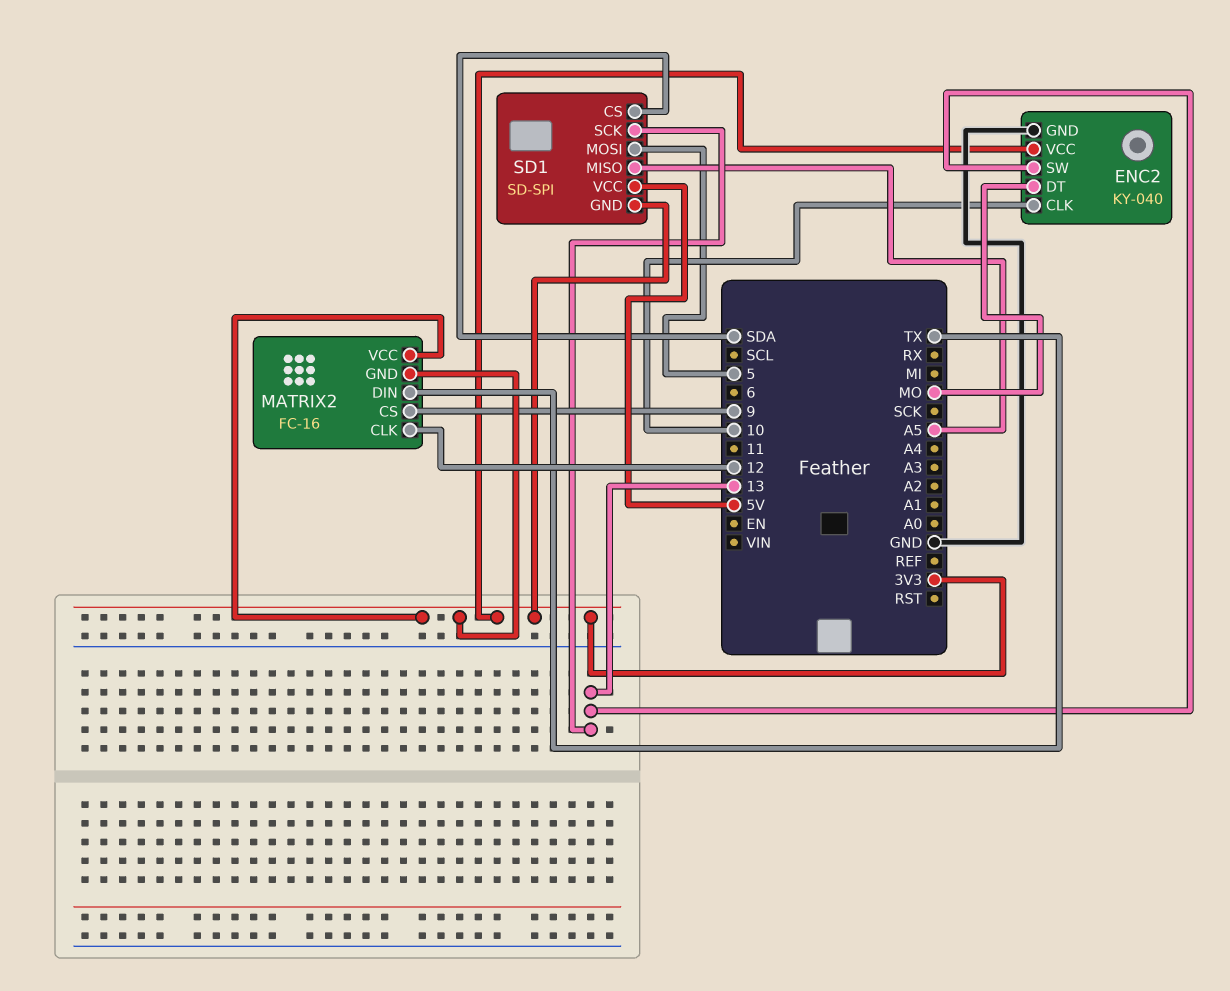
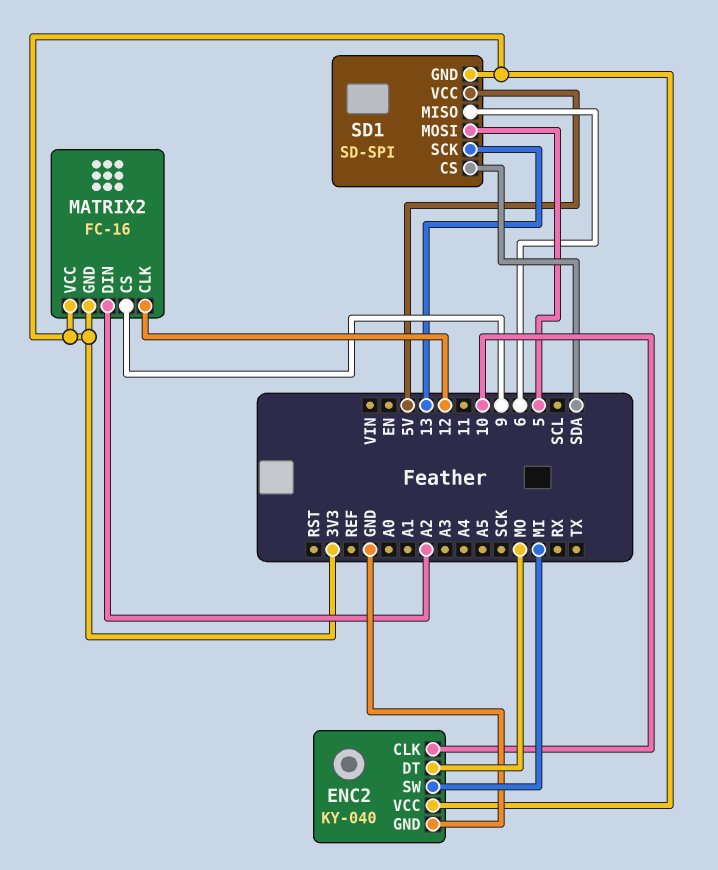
ENC2 pin SW: 13 -> MI
MATRIX2 pin DIN: TX -> A2
SD1 pin MISO: A5 -> 6

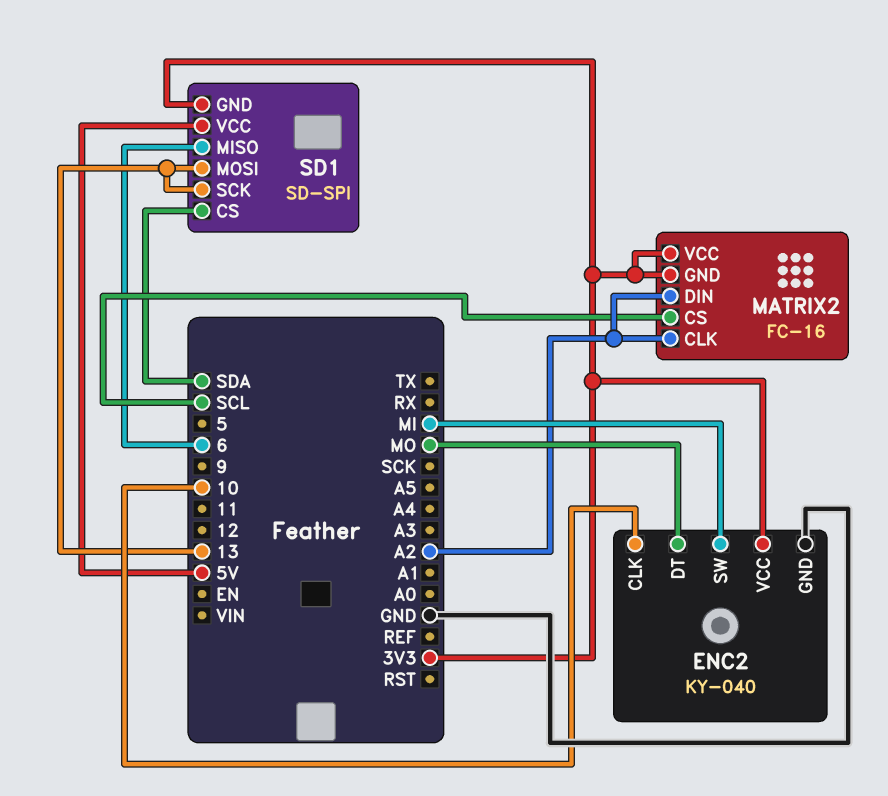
MATRIX2 pin CLK: 12 -> A2
MATRIX2 pin CS: 9 -> SCL
SD1 pin MOSI: 5 -> 13

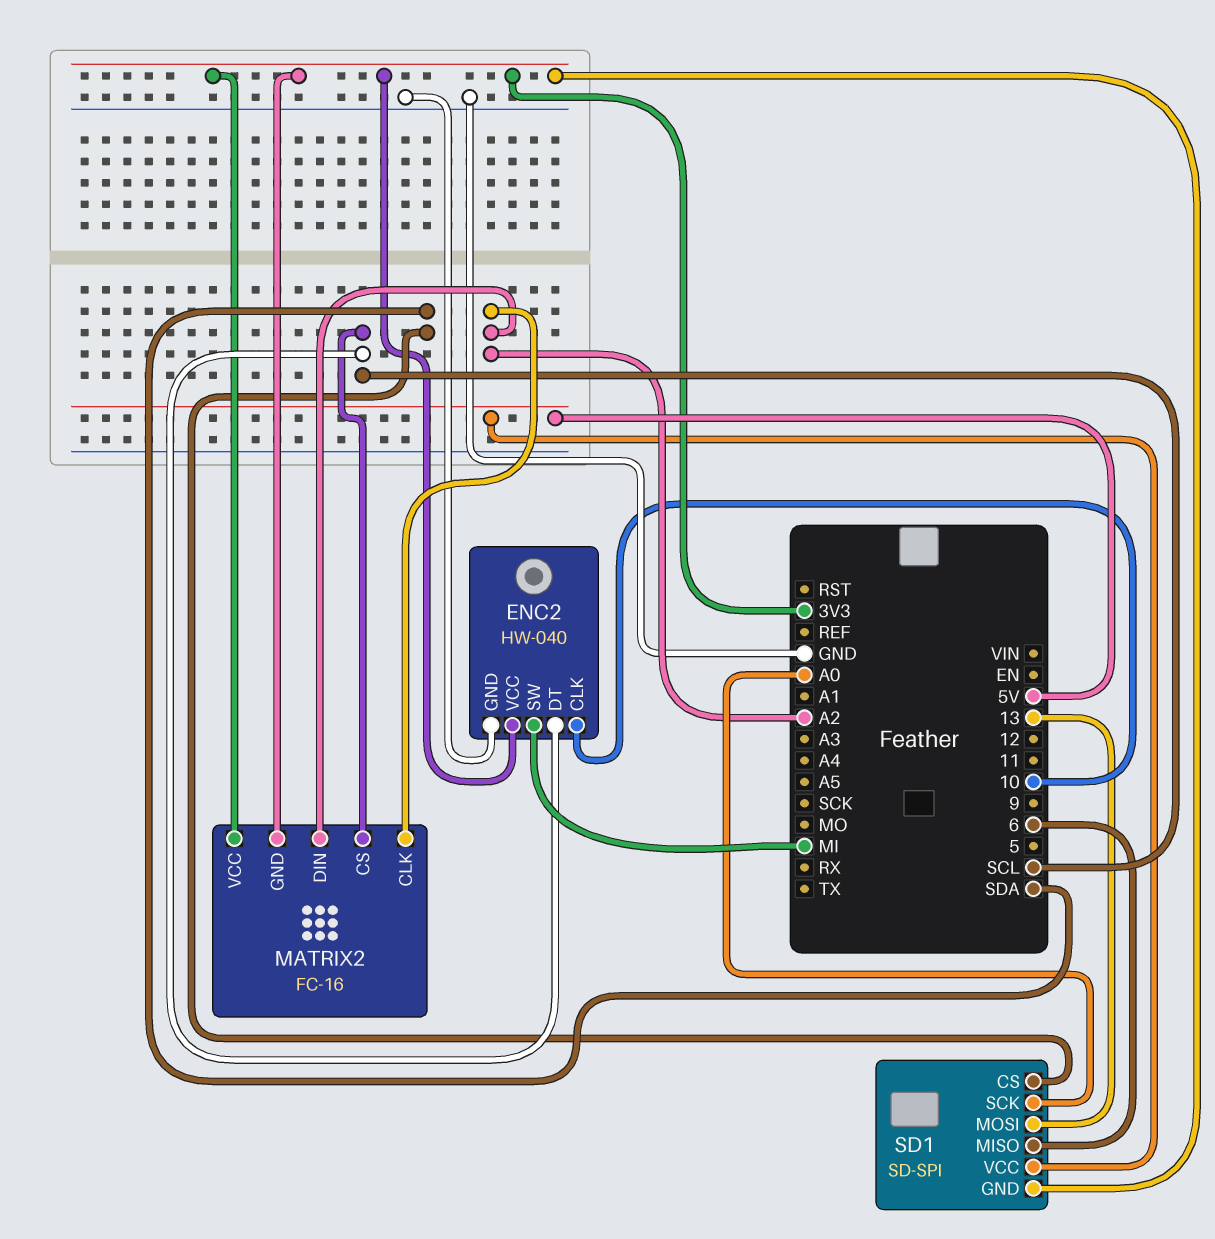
ENC2: KY-040 -> HW-040
ENC2 pin DT: MO -> SCL
SD1 pin SCK: 13 -> A0

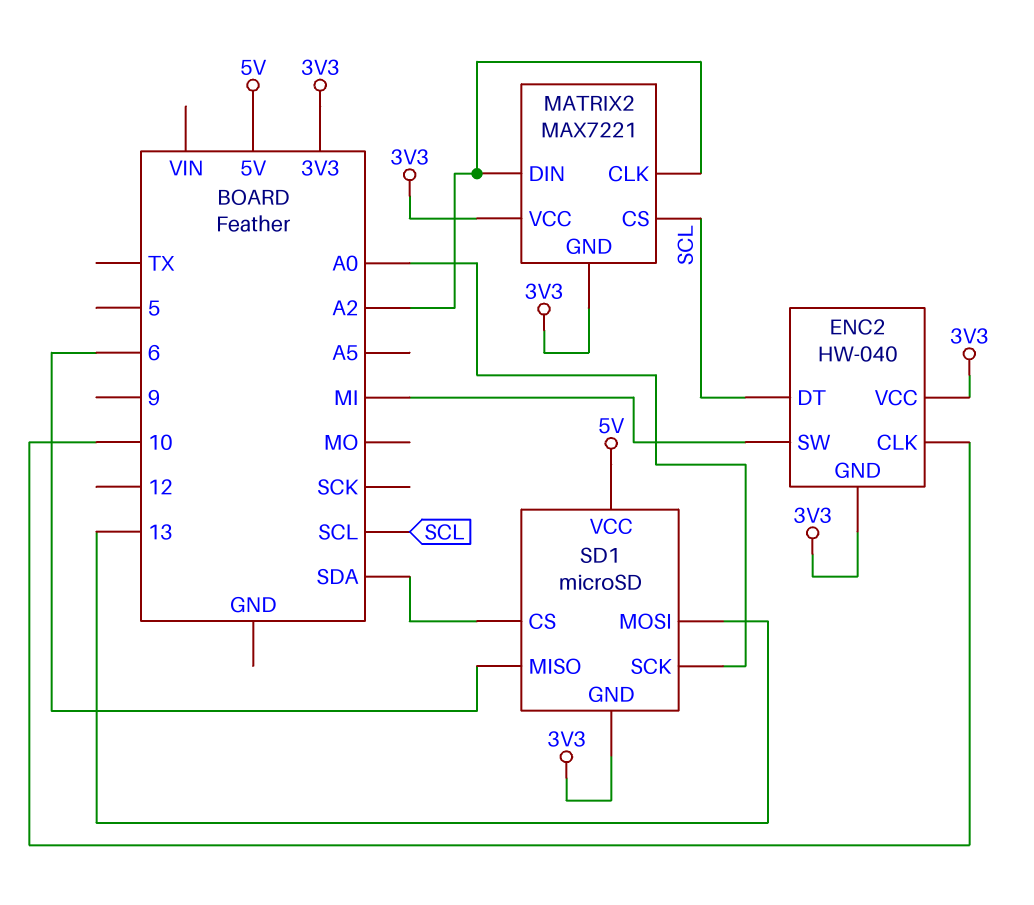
ENC2 pin GND: GND -> 3V3
MATRIX2: FC-16 -> MAX7221
SD1: SD-SPI -> microSD

